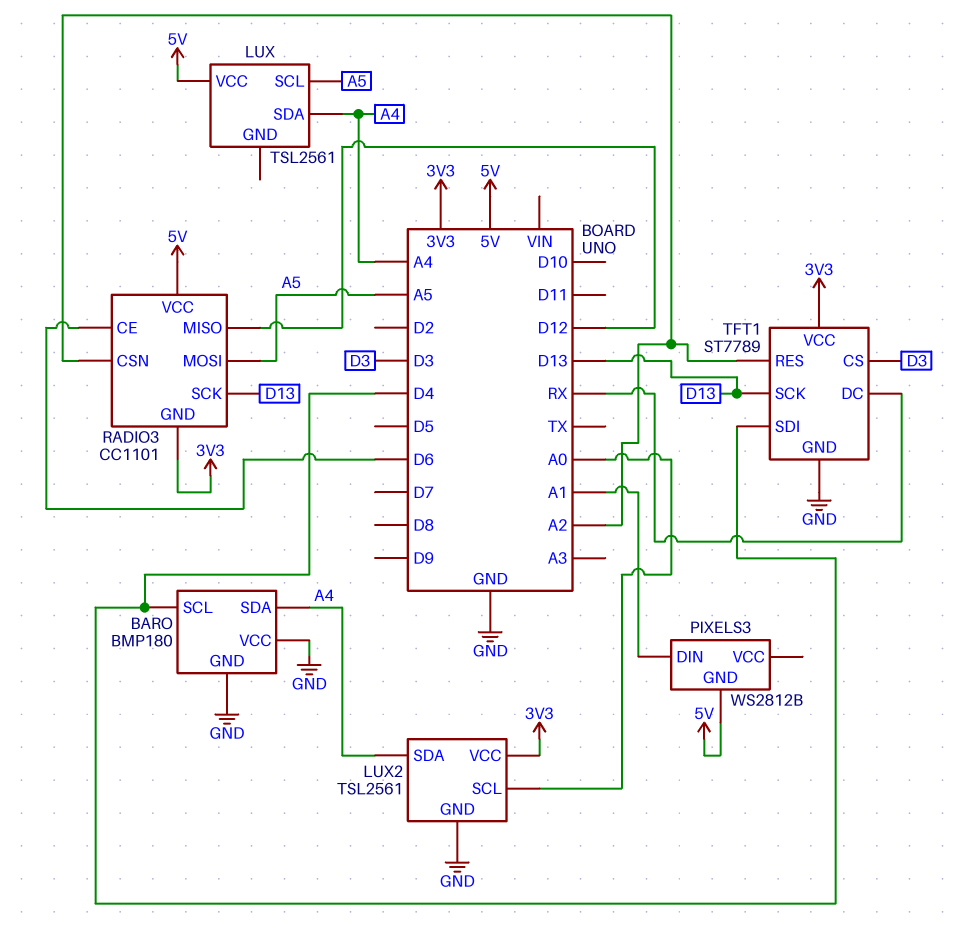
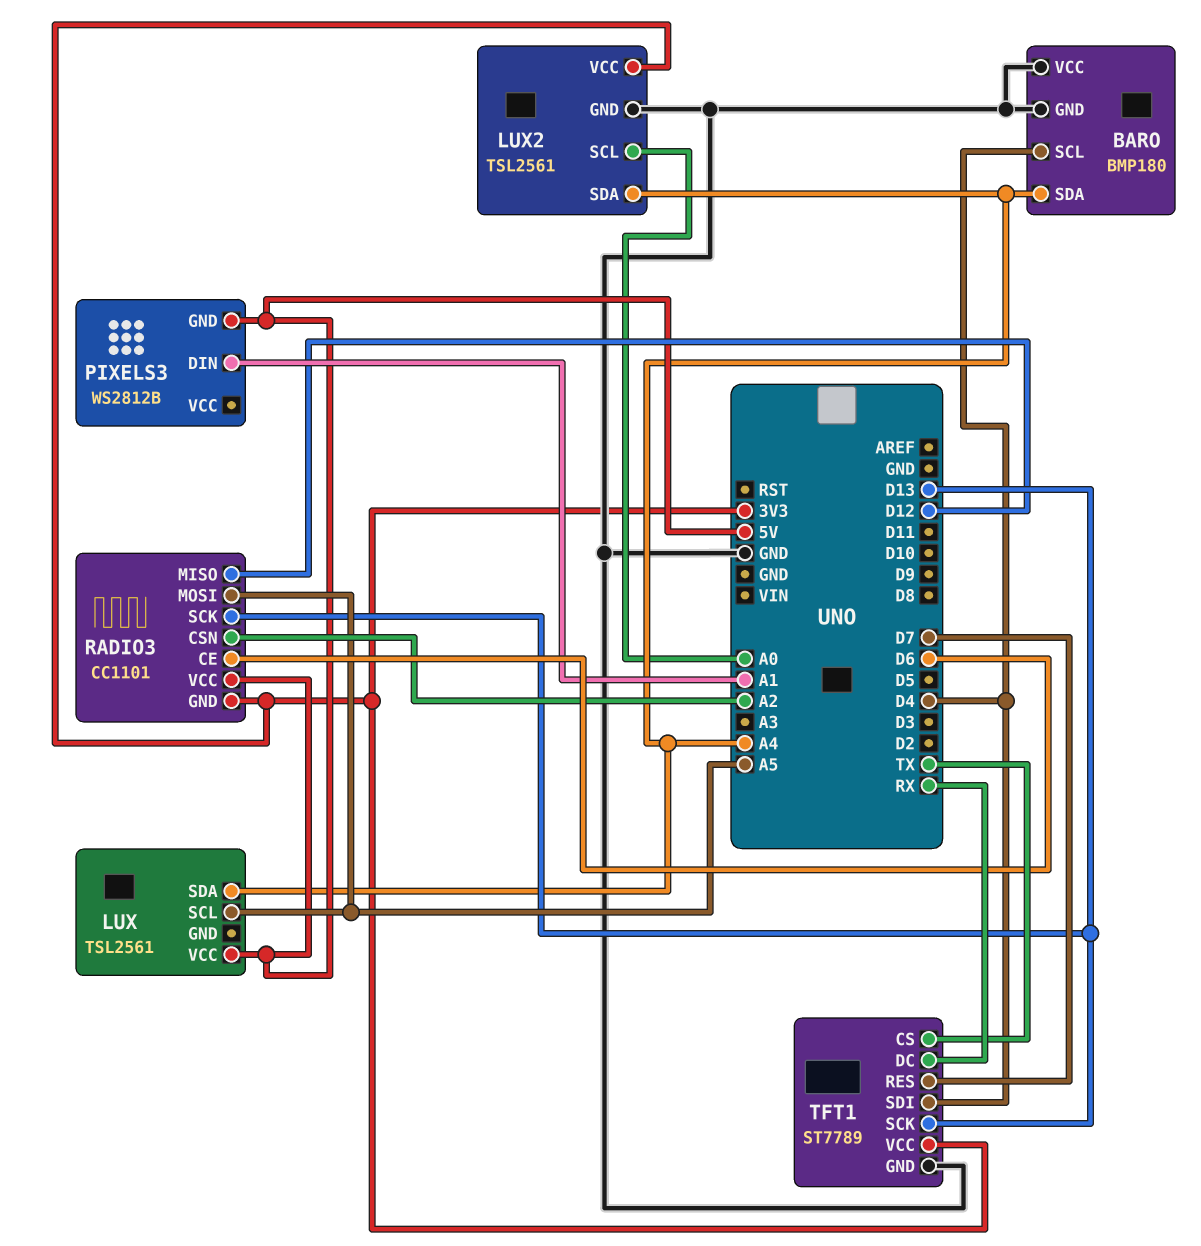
TFT1 pin CS: D3 -> TX
TFT1 pin RES: A2 -> D7

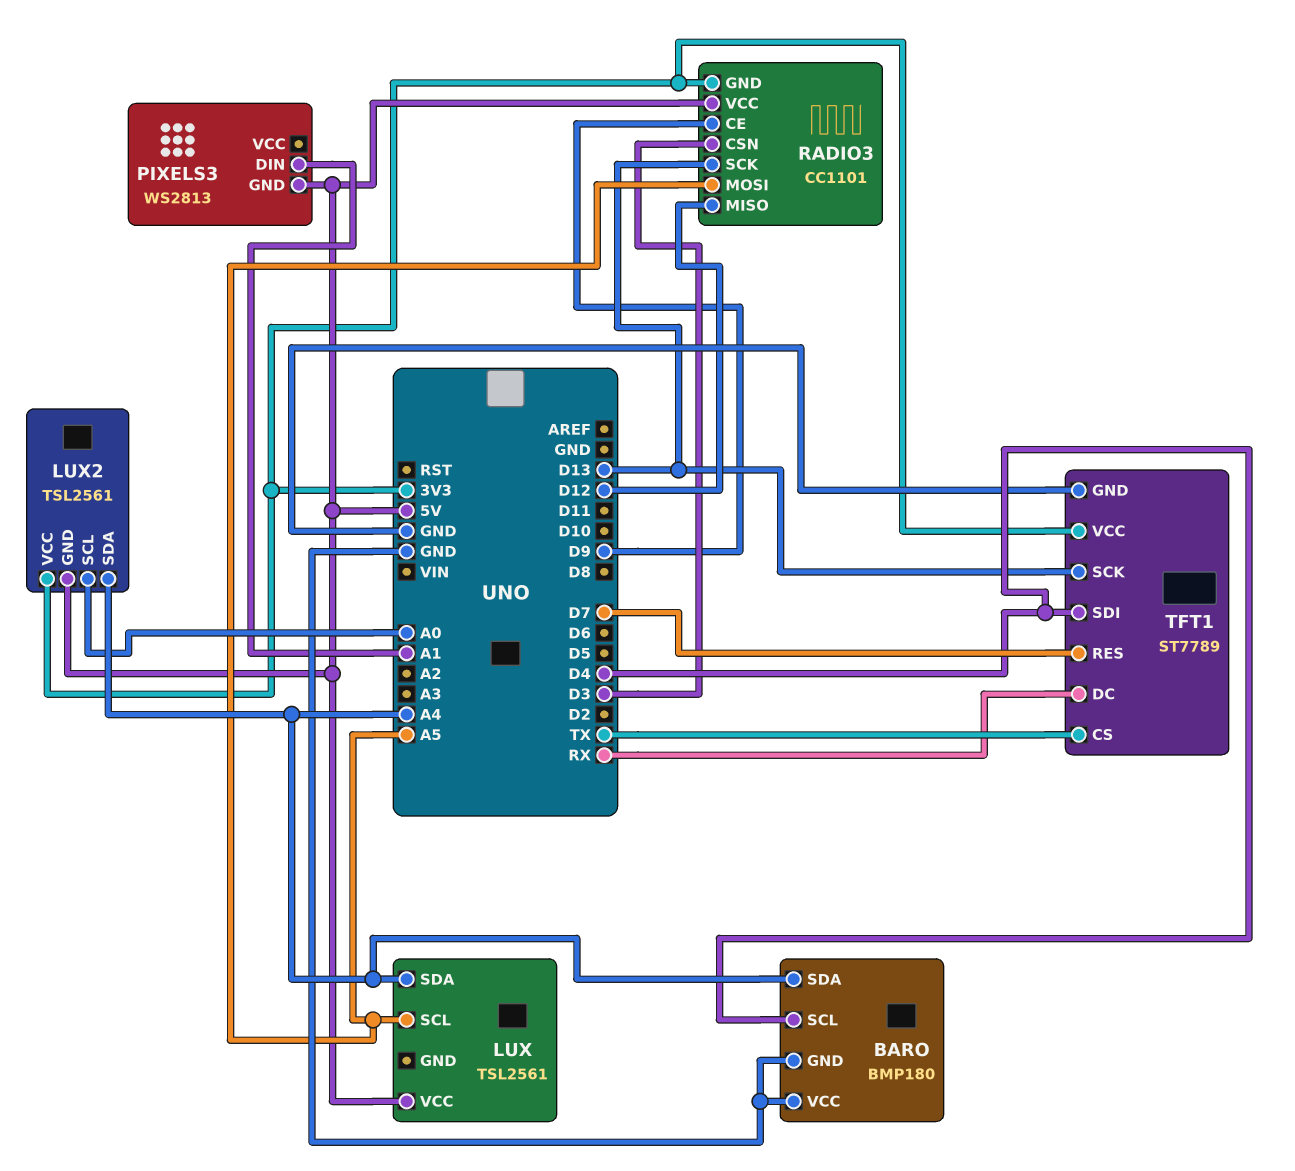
LUX2 pin GND: GND -> 5V
PIXELS3: WS2812B -> WS2813
RADIO3 pin CE: D6 -> D9
RADIO3 pin CSN: A2 -> D3

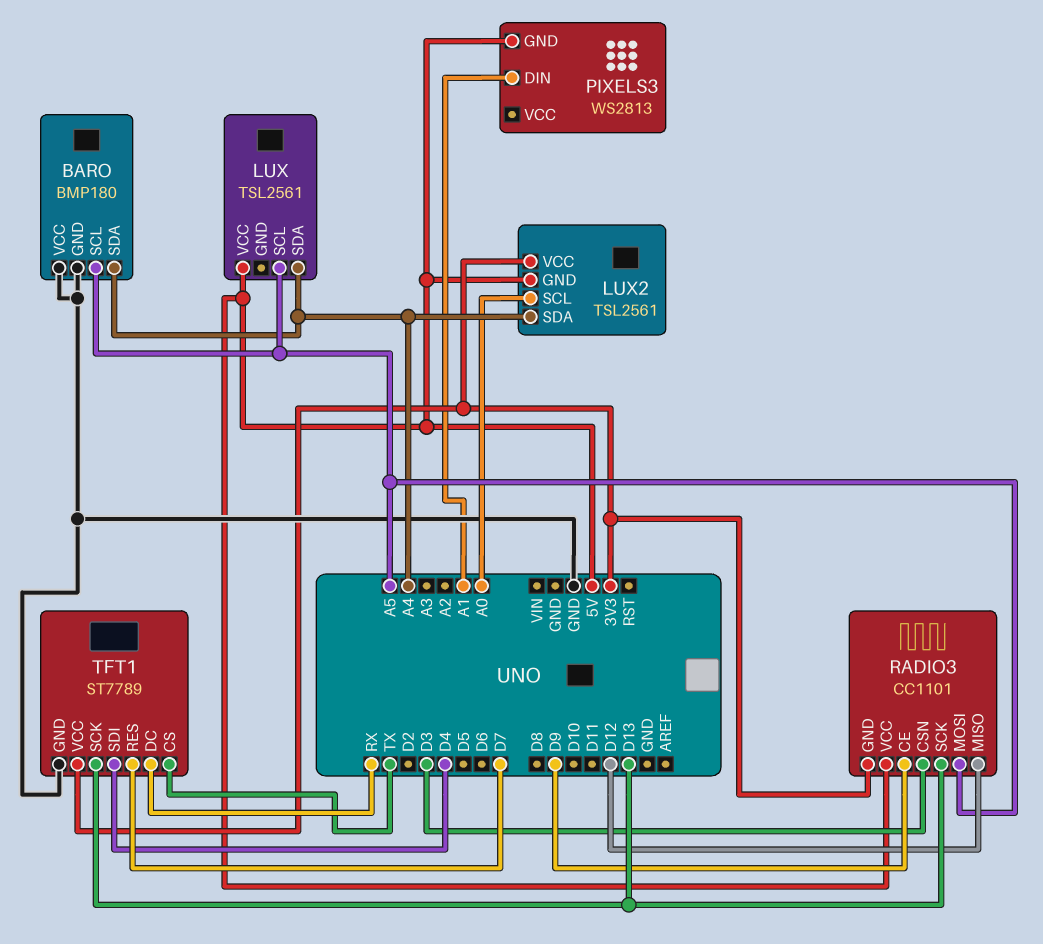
BARO pin SCL: D4 -> A5

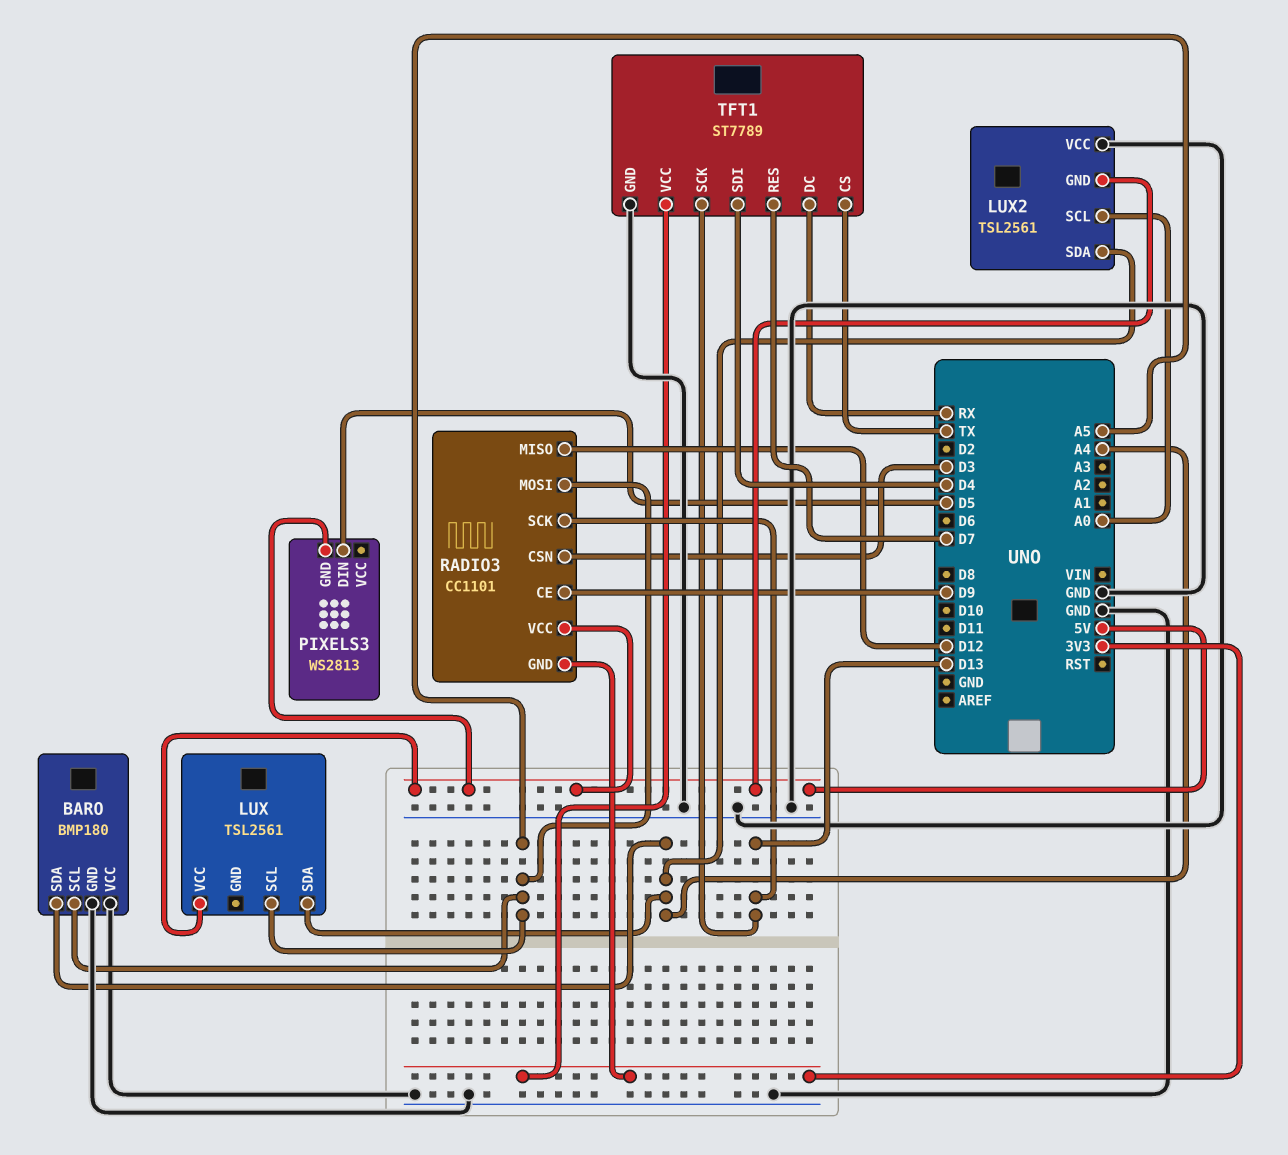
LUX2 pin VCC: 3V3 -> GND
PIXELS3 pin DIN: A1 -> D5

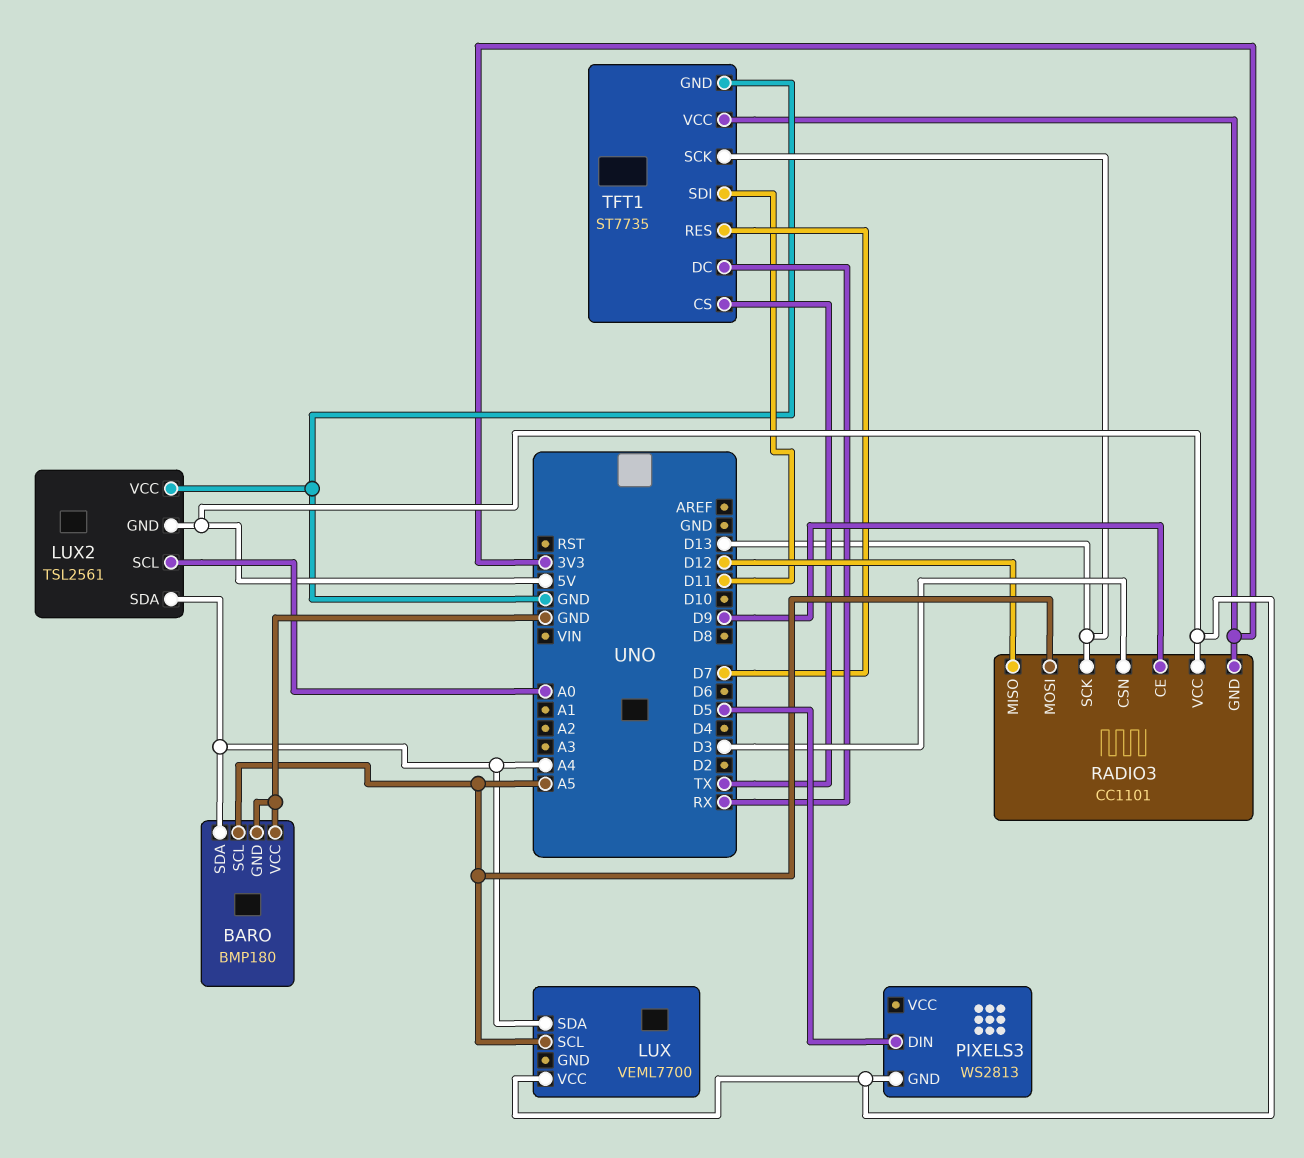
LUX: TSL2561 -> VEML7700
TFT1: ST7789 -> ST7735
TFT1 pin SDI: D4 -> D11

